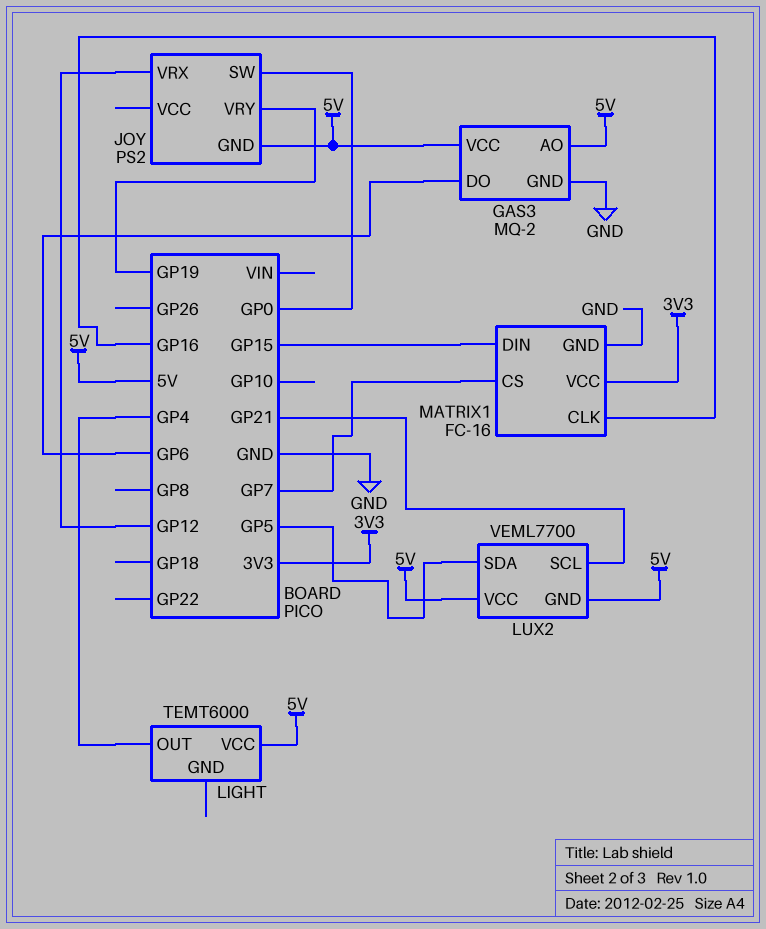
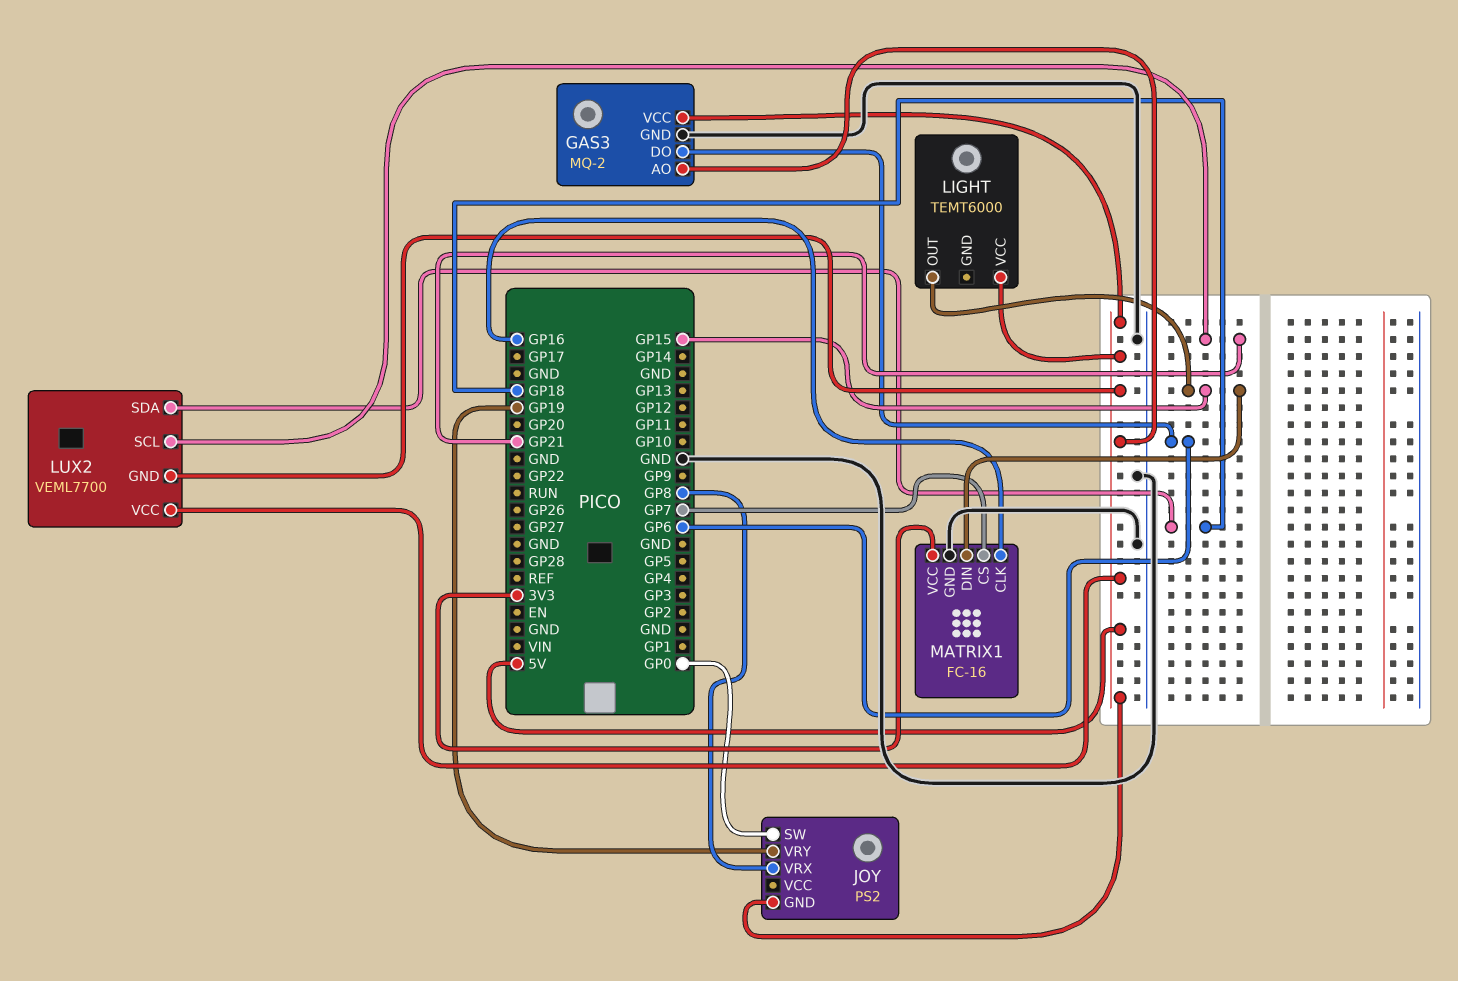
JOY pin VRX: GP12 -> GP8
LIGHT pin OUT: GP4 -> GP15
LUX2 pin SDA: GP5 -> GP18

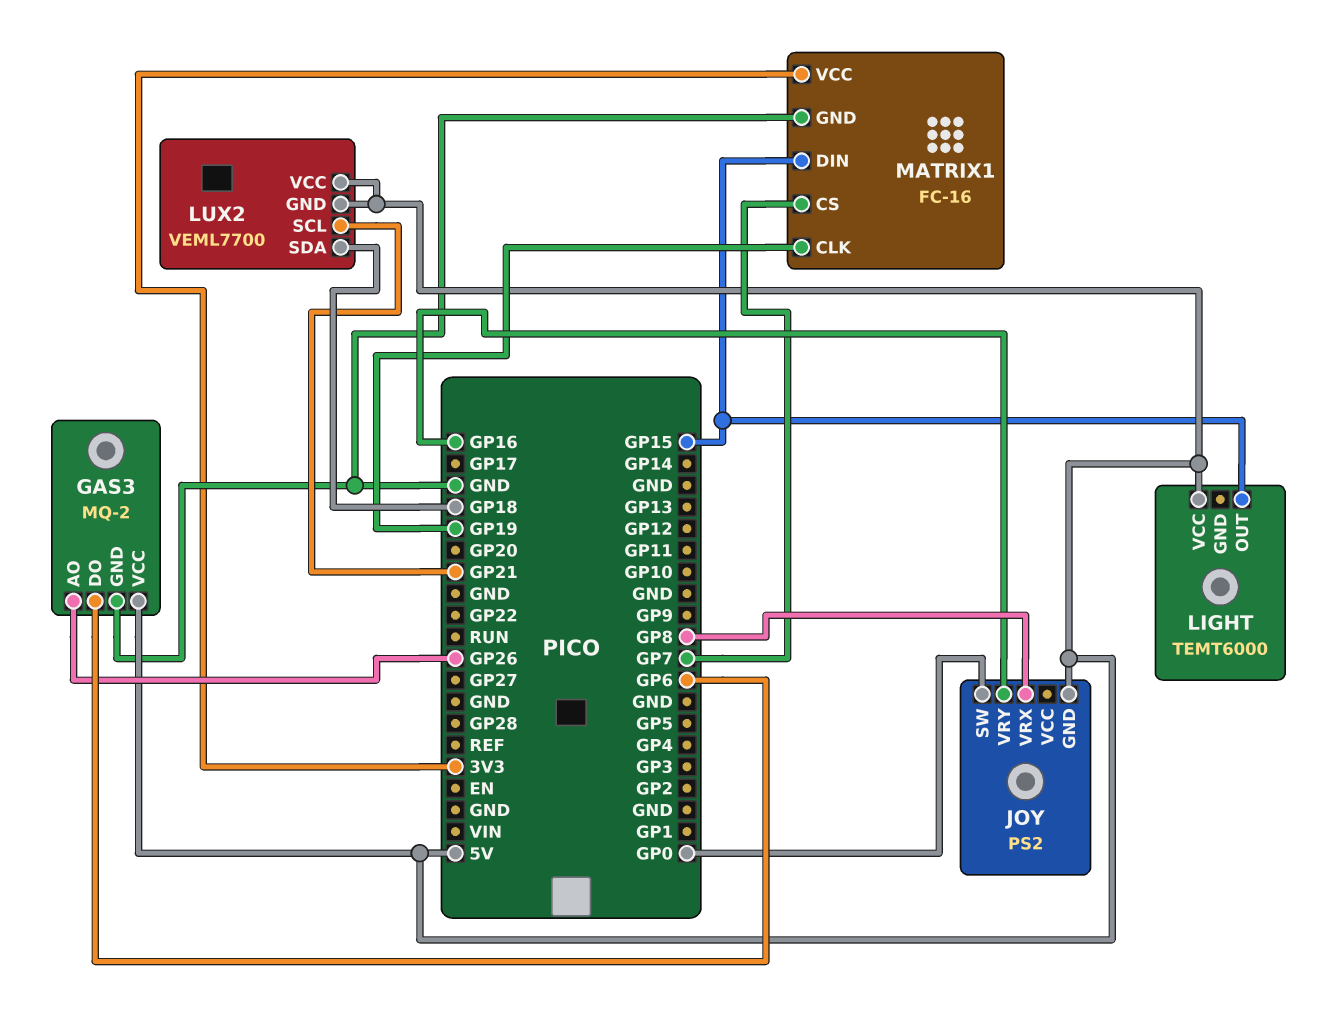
GAS3 pin AO: 5V -> GP26
JOY pin VRY: GP19 -> GP16
MATRIX1 pin CLK: GP16 -> GP19

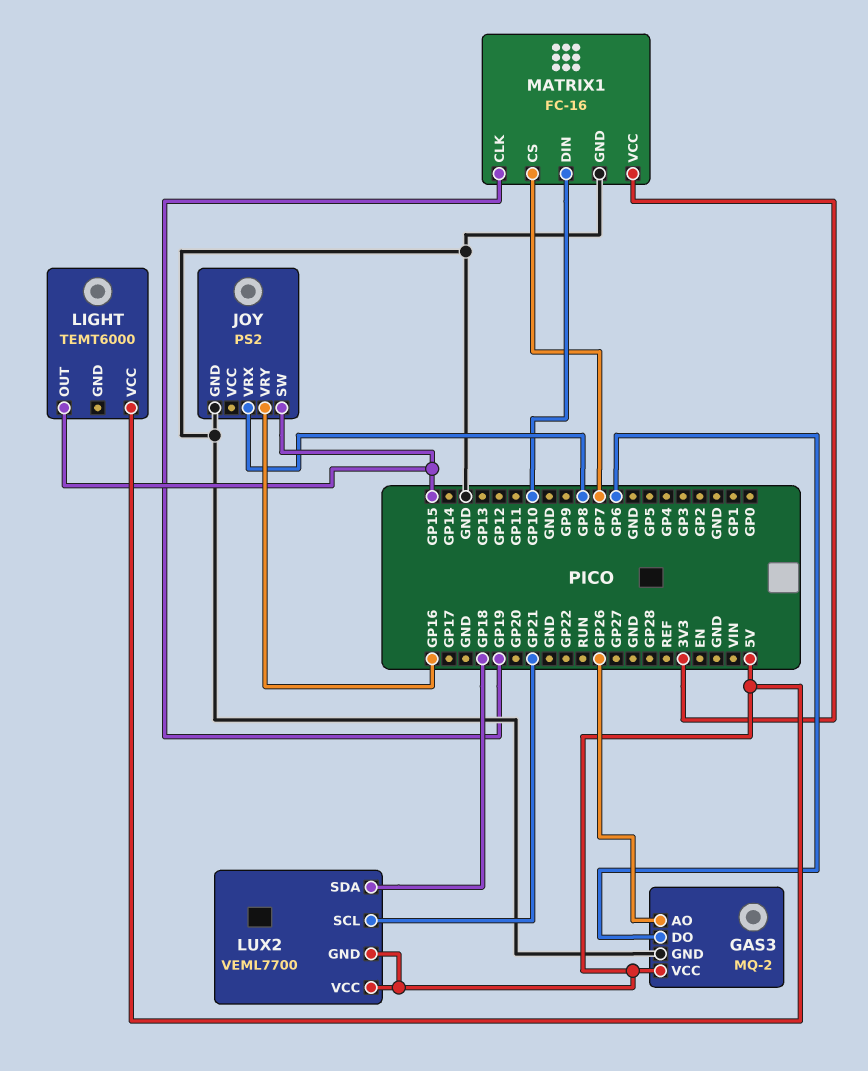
JOY pin GND: 5V -> GND
JOY pin SW: GP0 -> GP15
MATRIX1 pin DIN: GP15 -> GP10

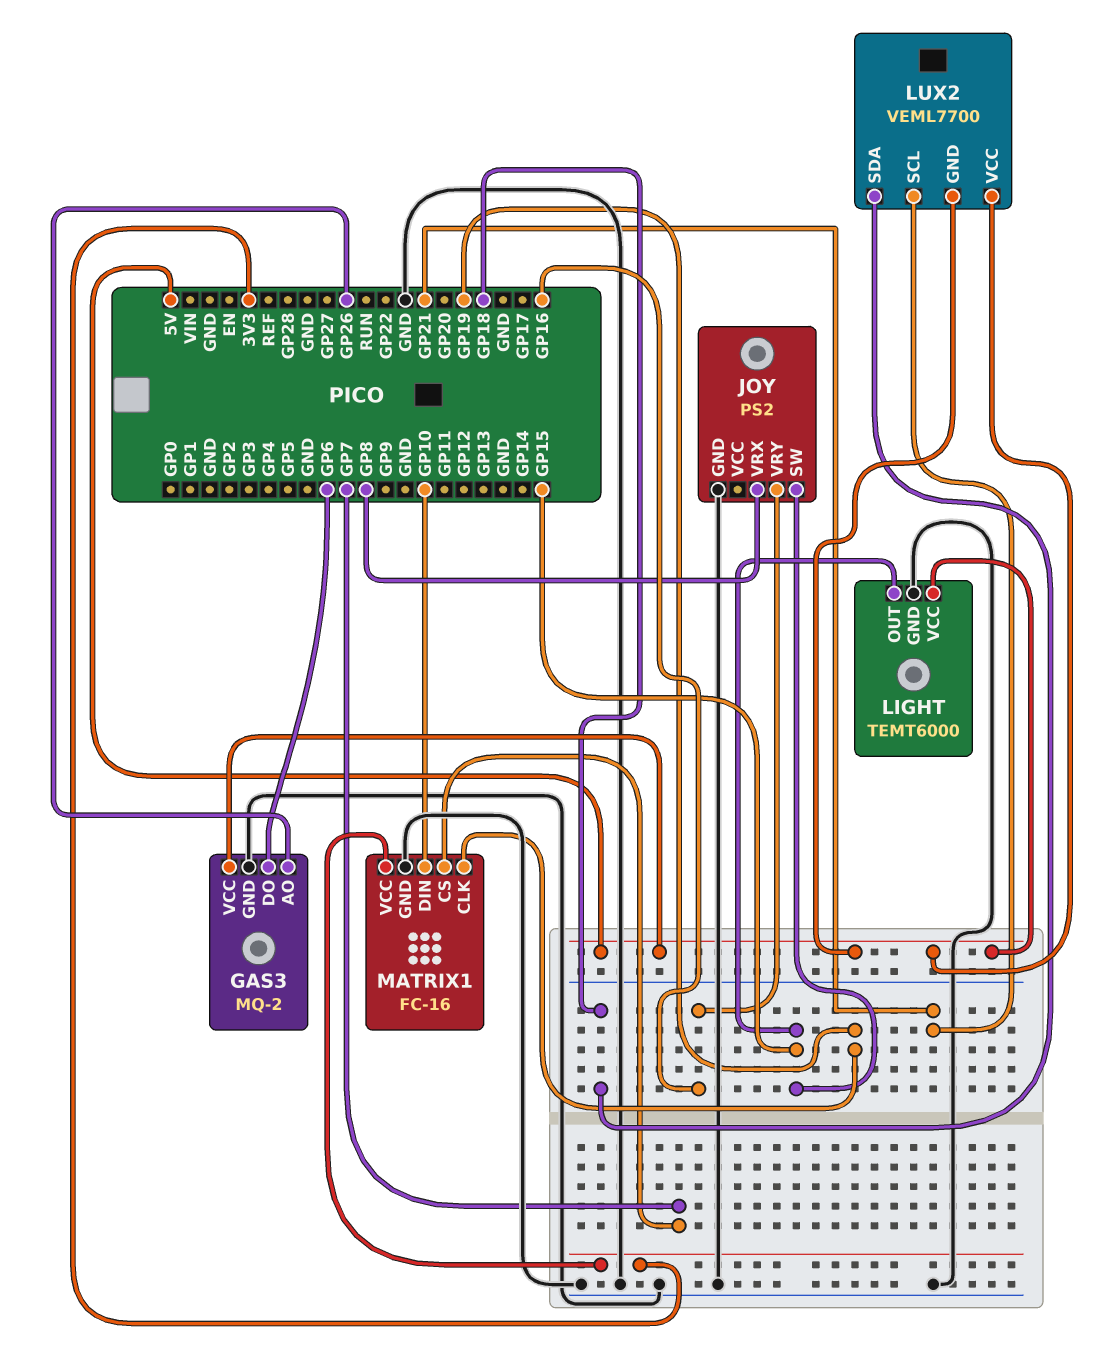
LIGHT pin GND: none -> GND

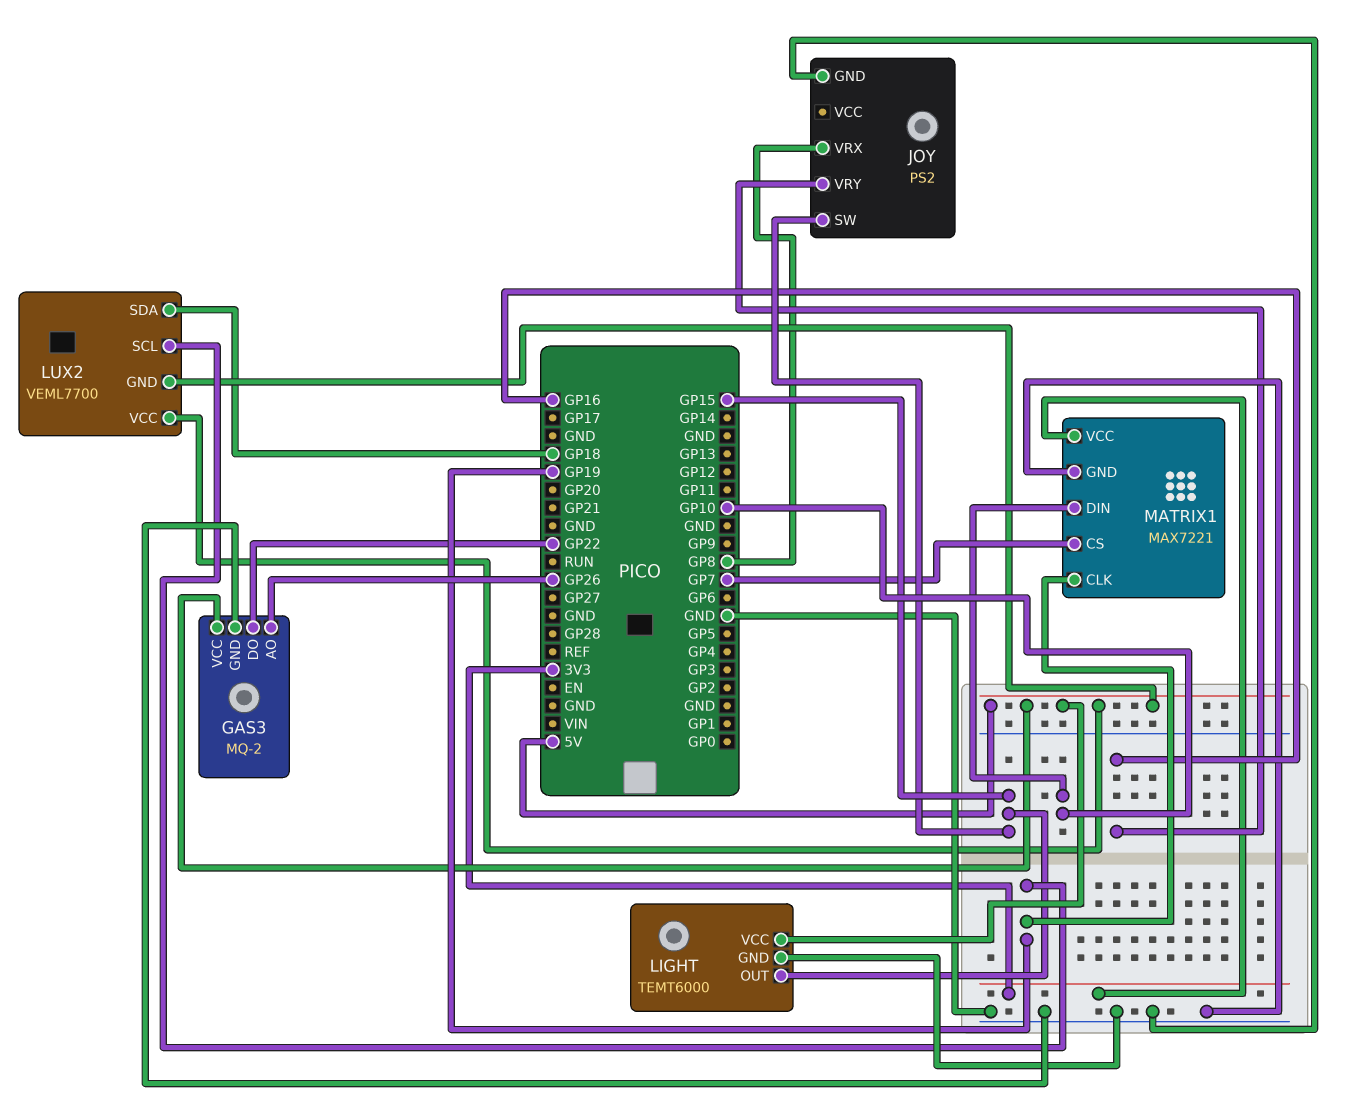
GAS3 pin DO: GP6 -> GP22
LUX2 pin SCL: GP21 -> GP19
MATRIX1: FC-16 -> MAX7221

